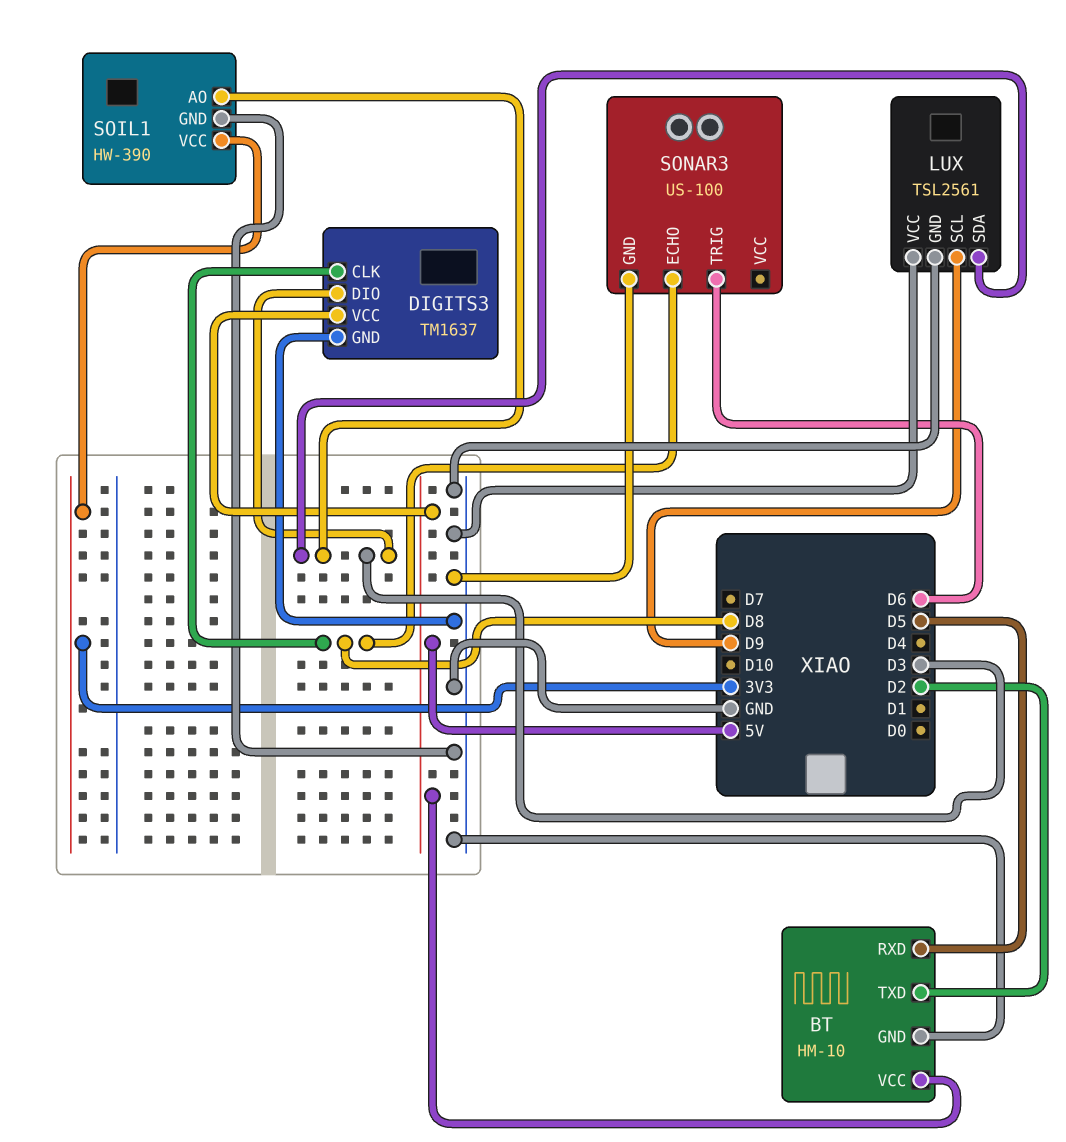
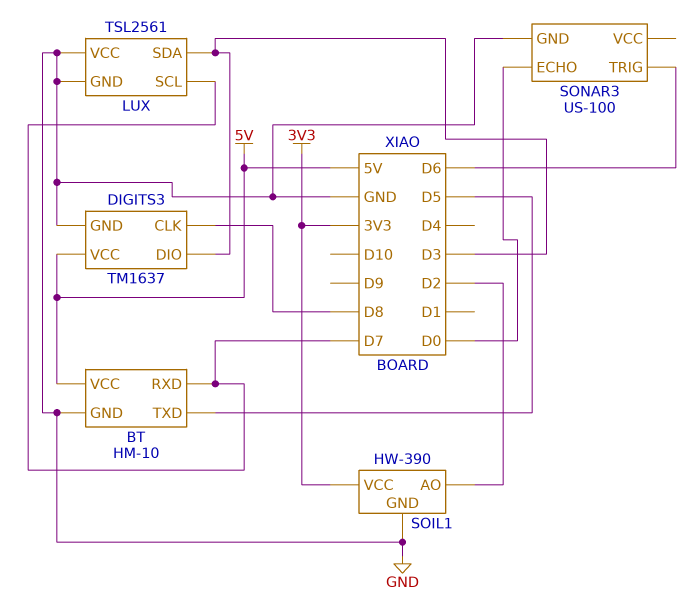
BT pin RXD: D5 -> D7
BT pin TXD: D2 -> D5
LUX pin SCL: D9 -> D7
SOIL1 pin AO: D3 -> D2
SONAR3 pin ECHO: D8 -> D0

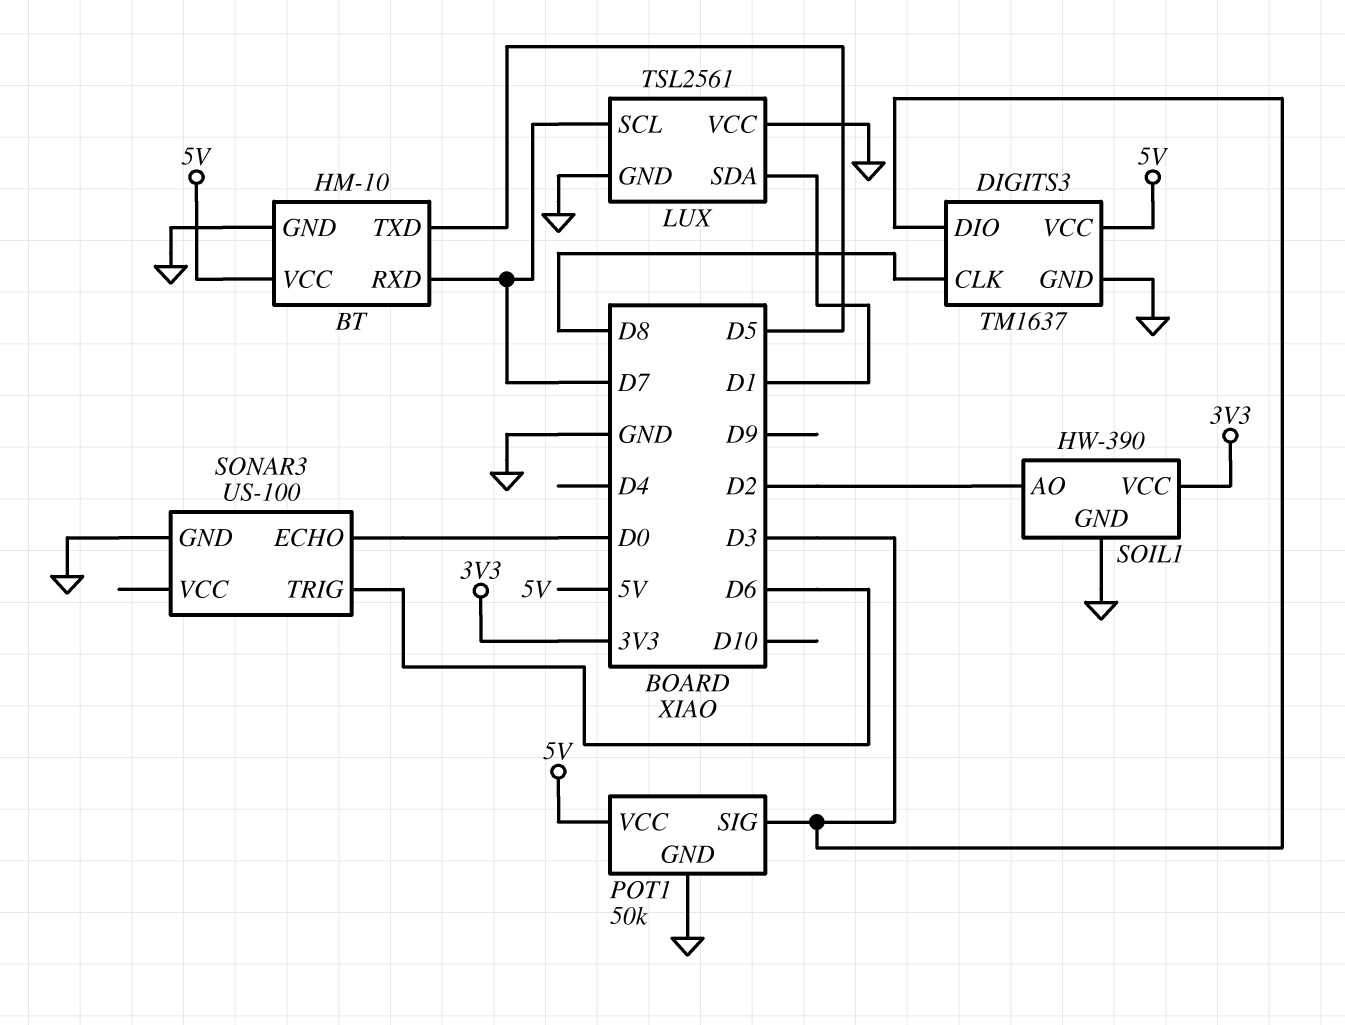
LUX pin SDA: D3 -> D1
POT1: none -> 50k
POT1 pin GND: none -> GND
POT1 pin SIG: none -> D3
POT1 pin VCC: none -> 5V

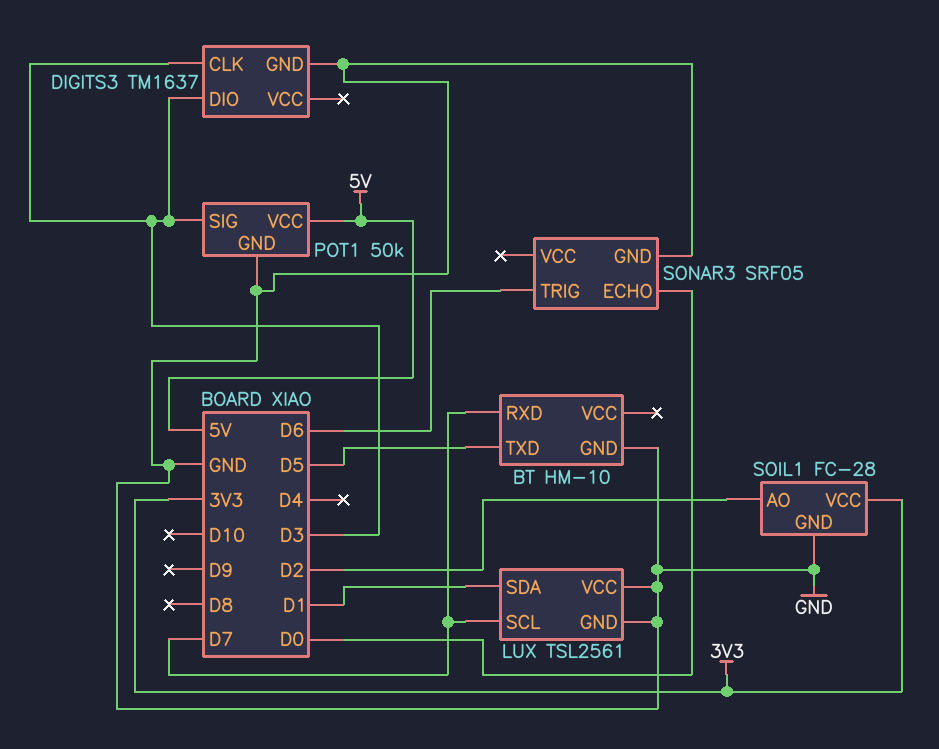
BT pin VCC: 5V -> none
DIGITS3 pin CLK: D8 -> D3
DIGITS3 pin VCC: 5V -> none
SOIL1: HW-390 -> FC-28
SONAR3: US-100 -> SRF05

